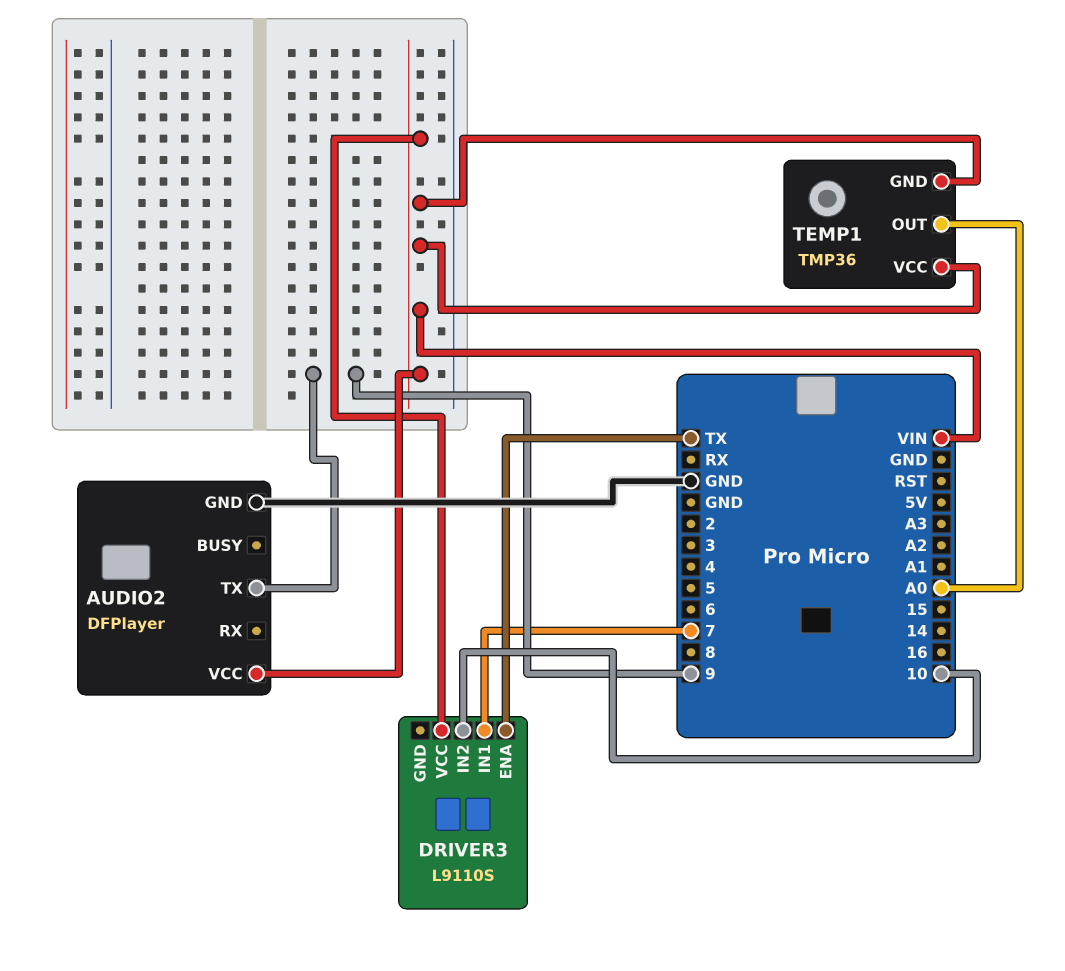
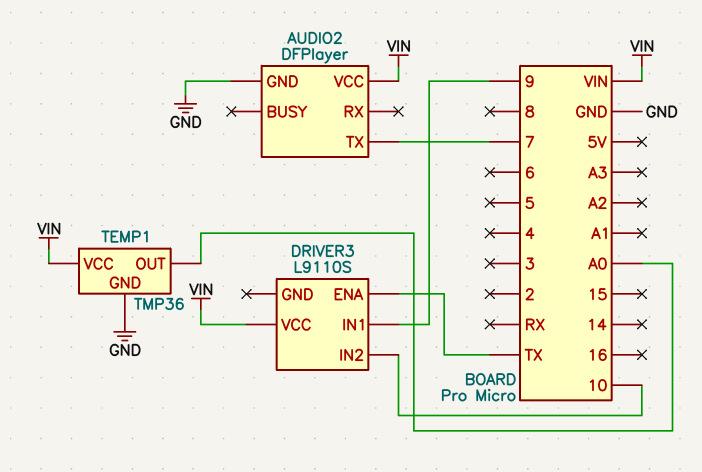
AUDIO2 pin TX: 9 -> 7
DRIVER3 pin IN1: 7 -> 9
TEMP1 pin GND: VIN -> GND

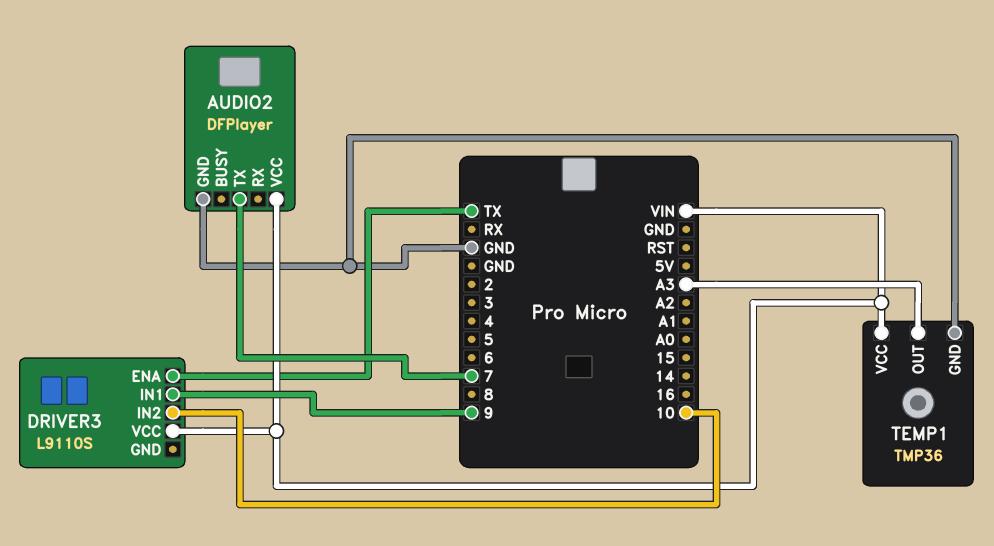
TEMP1 pin OUT: A0 -> A3

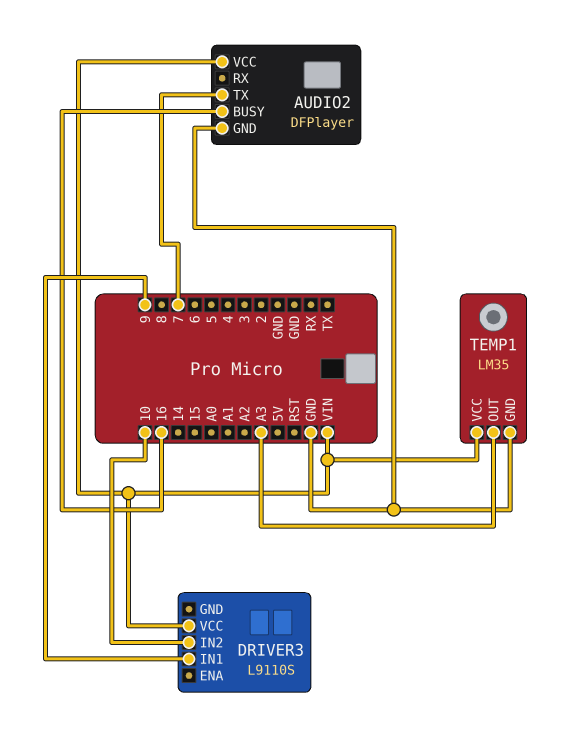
AUDIO2 pin BUSY: none -> 16
DRIVER3 pin ENA: TX -> none
TEMP1: TMP36 -> LM35

